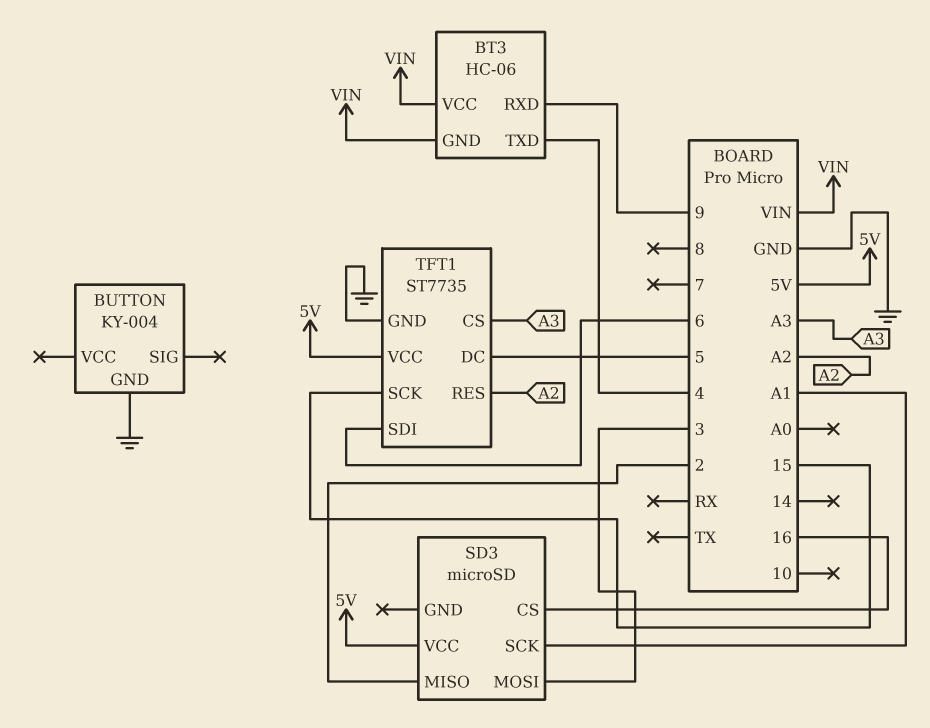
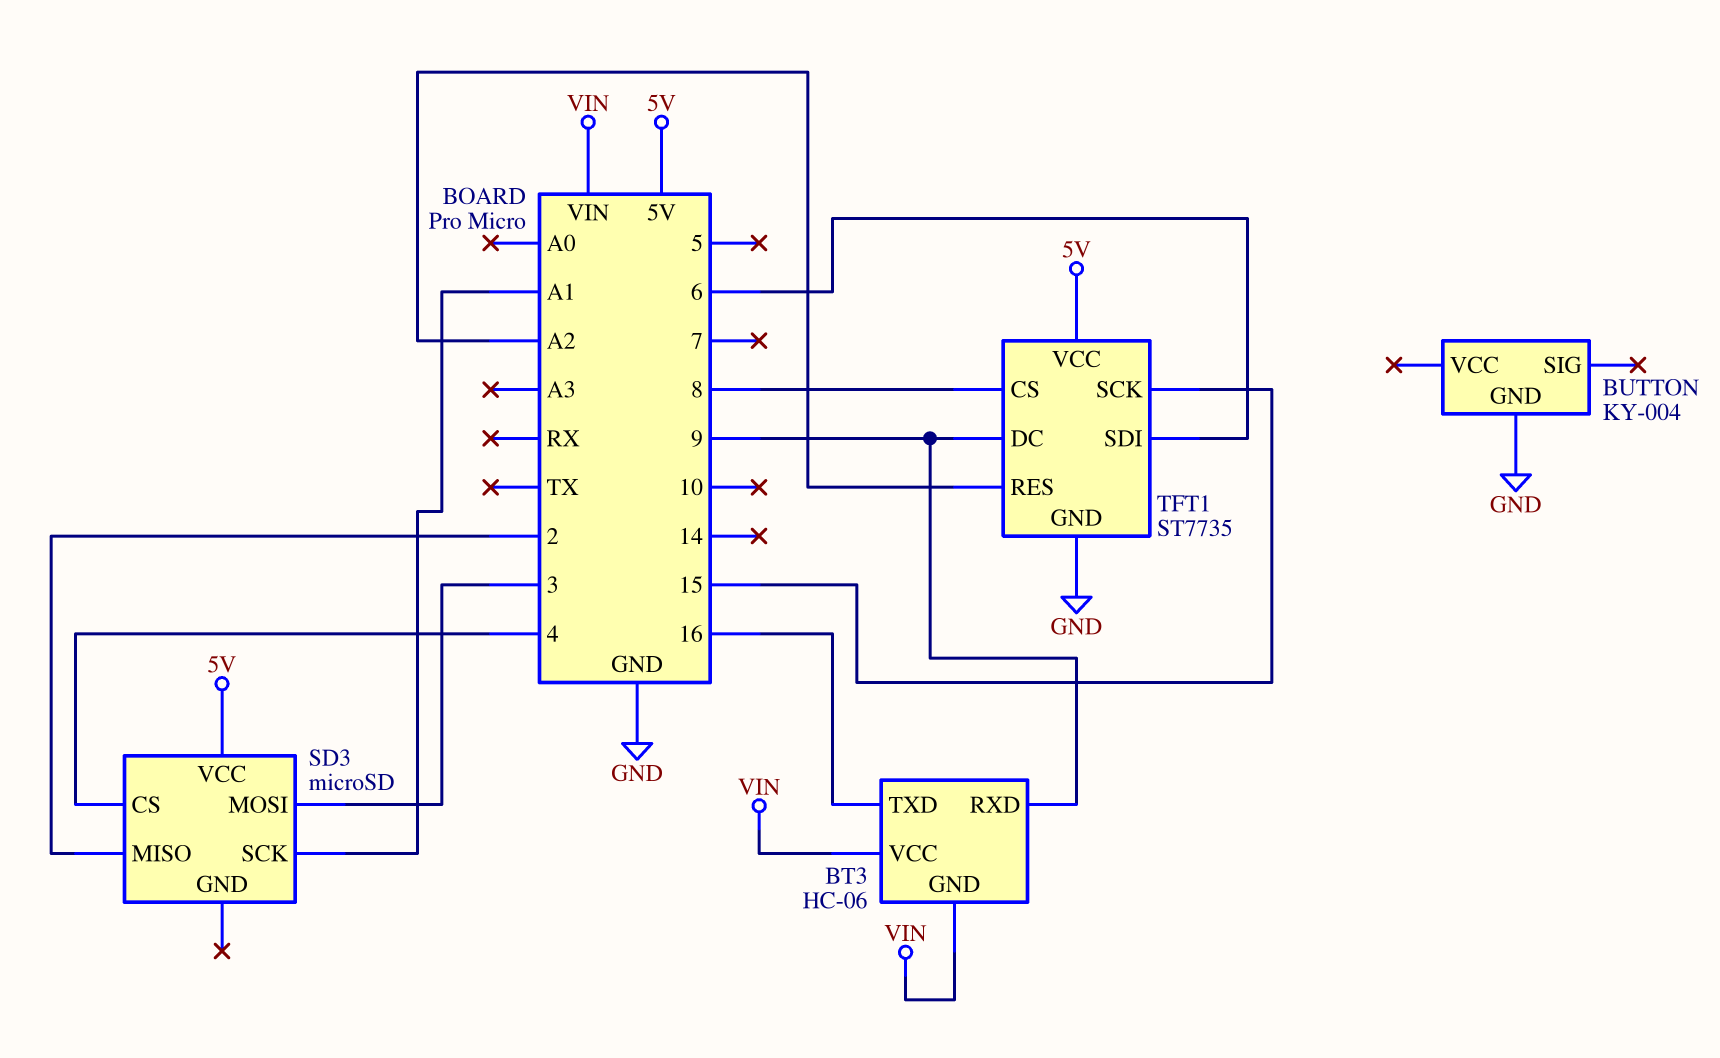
BT3 pin TXD: 4 -> 16
SD3 pin CS: 16 -> 4
TFT1 pin CS: A3 -> 8
TFT1 pin DC: 5 -> 9

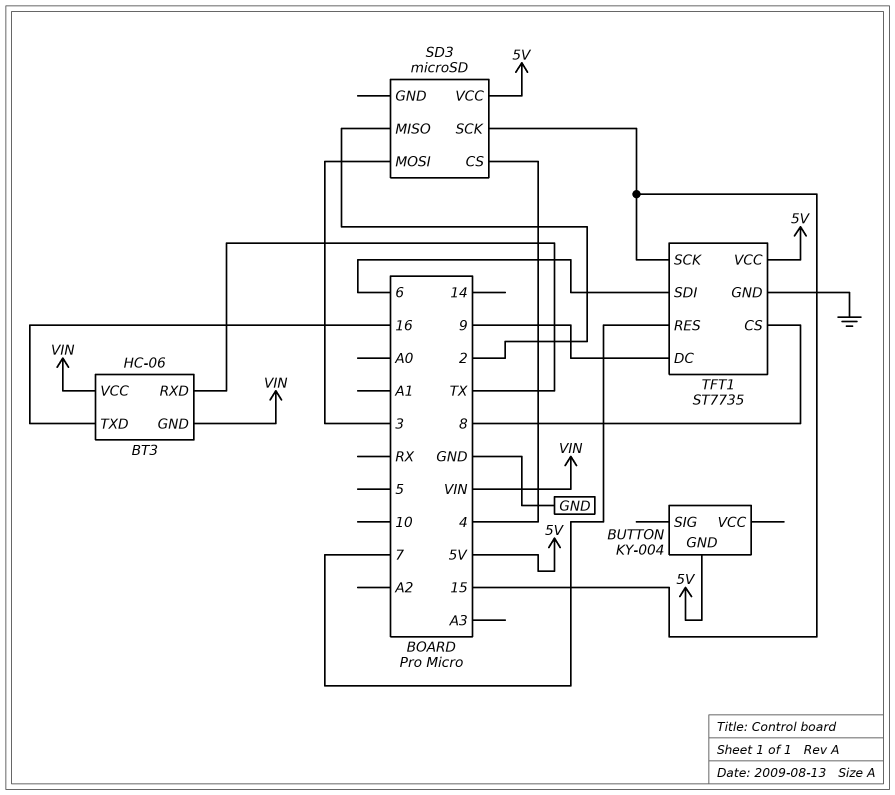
BT3 pin RXD: 9 -> TX
BUTTON pin GND: GND -> 5V
SD3 pin SCK: A1 -> 15
TFT1 pin RES: A2 -> 7

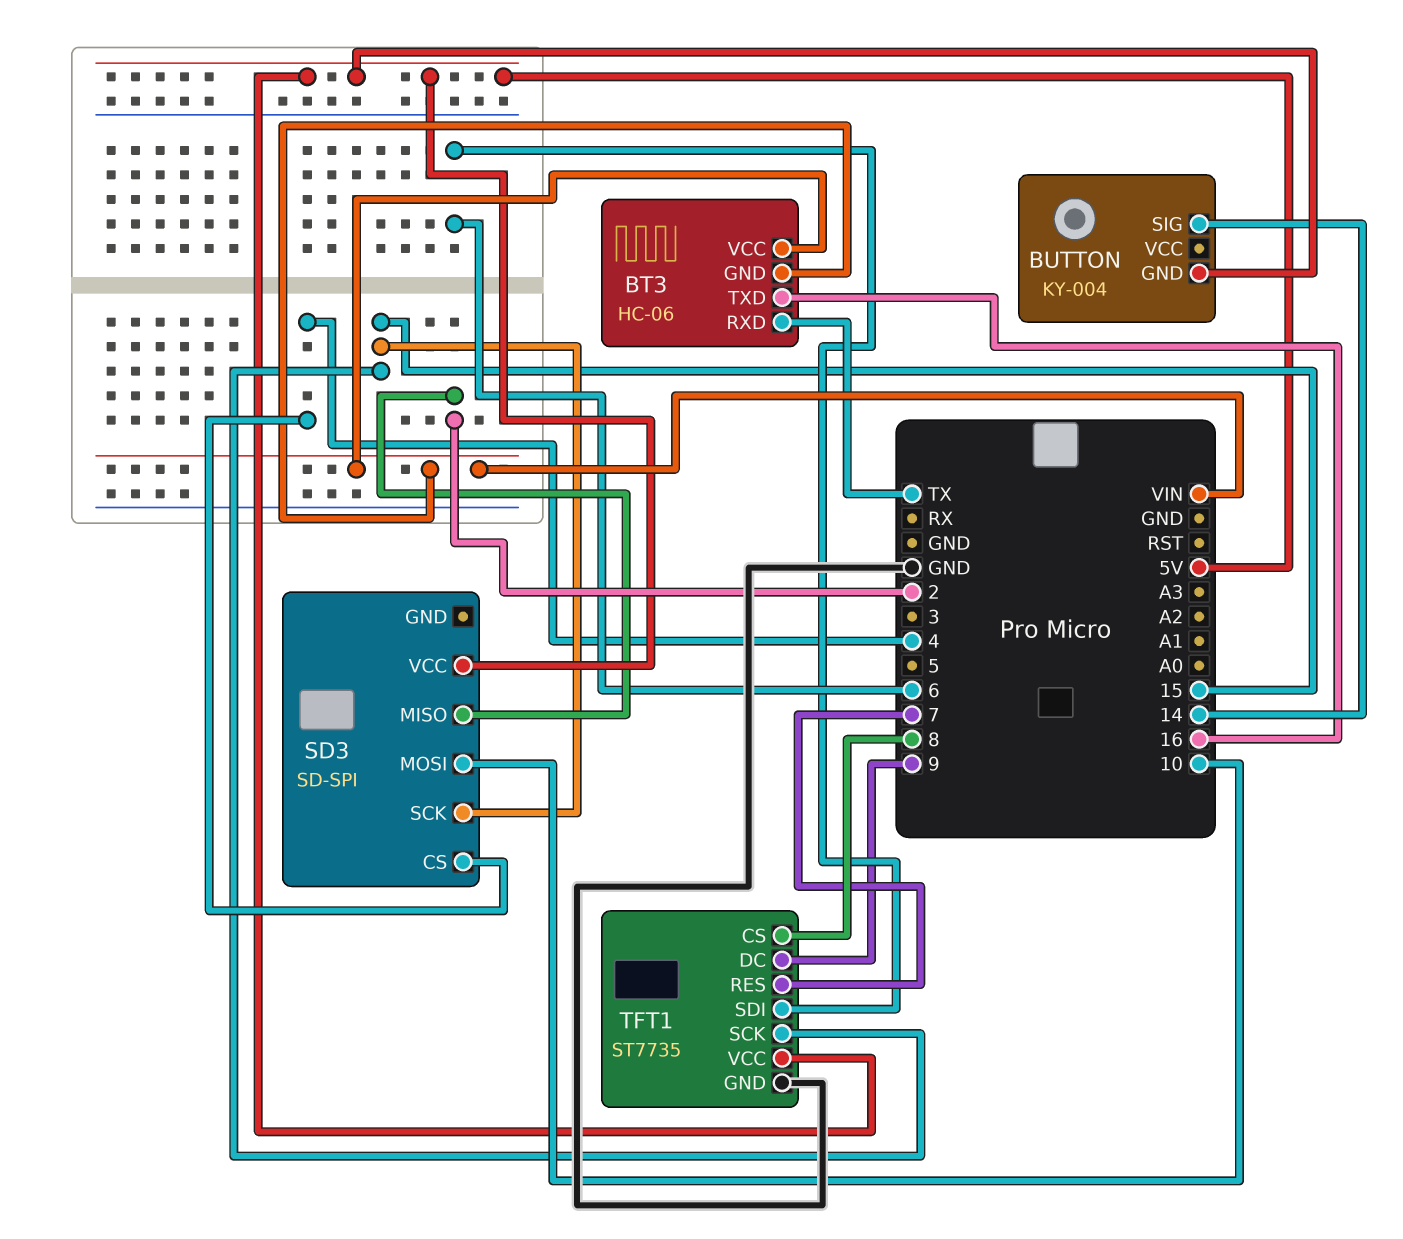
BUTTON pin SIG: none -> 14
SD3: microSD -> SD-SPI
SD3 pin MOSI: 3 -> 10

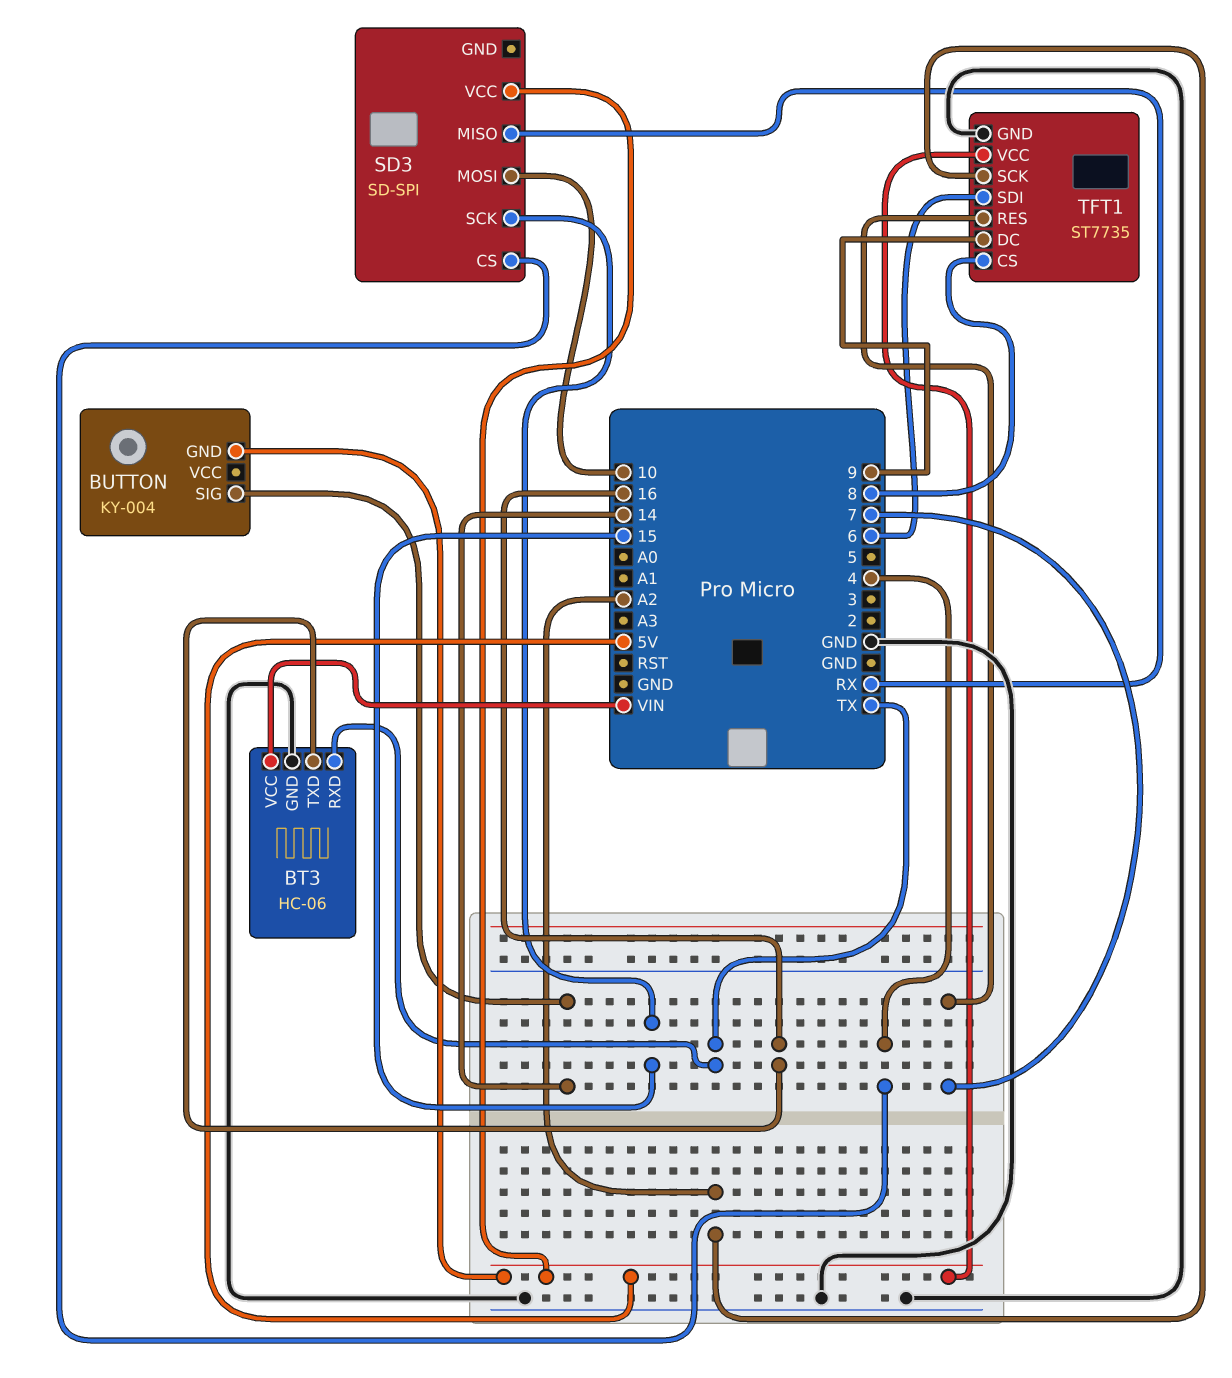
BT3 pin GND: VIN -> GND
SD3 pin MISO: 2 -> RX
TFT1 pin SCK: 15 -> A2

